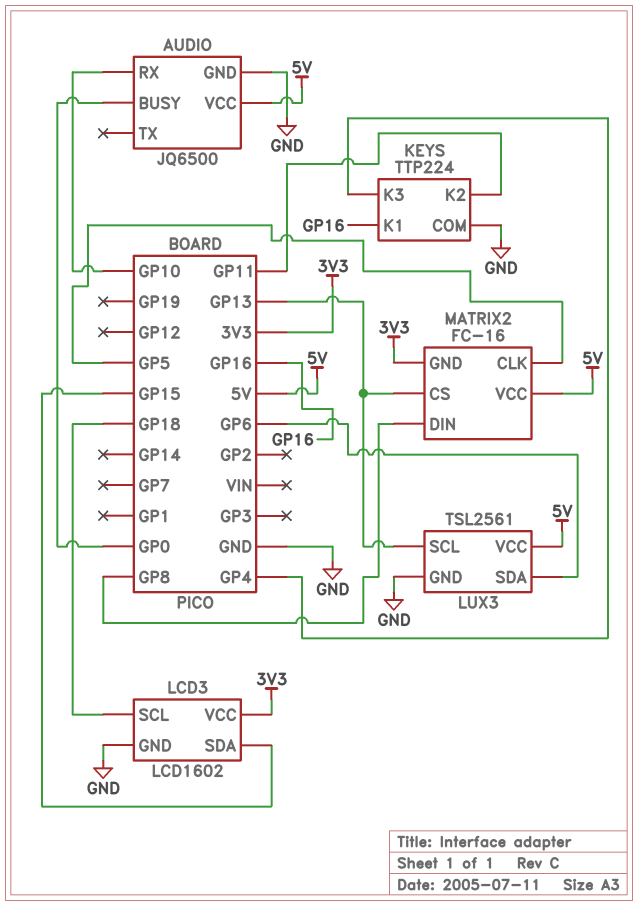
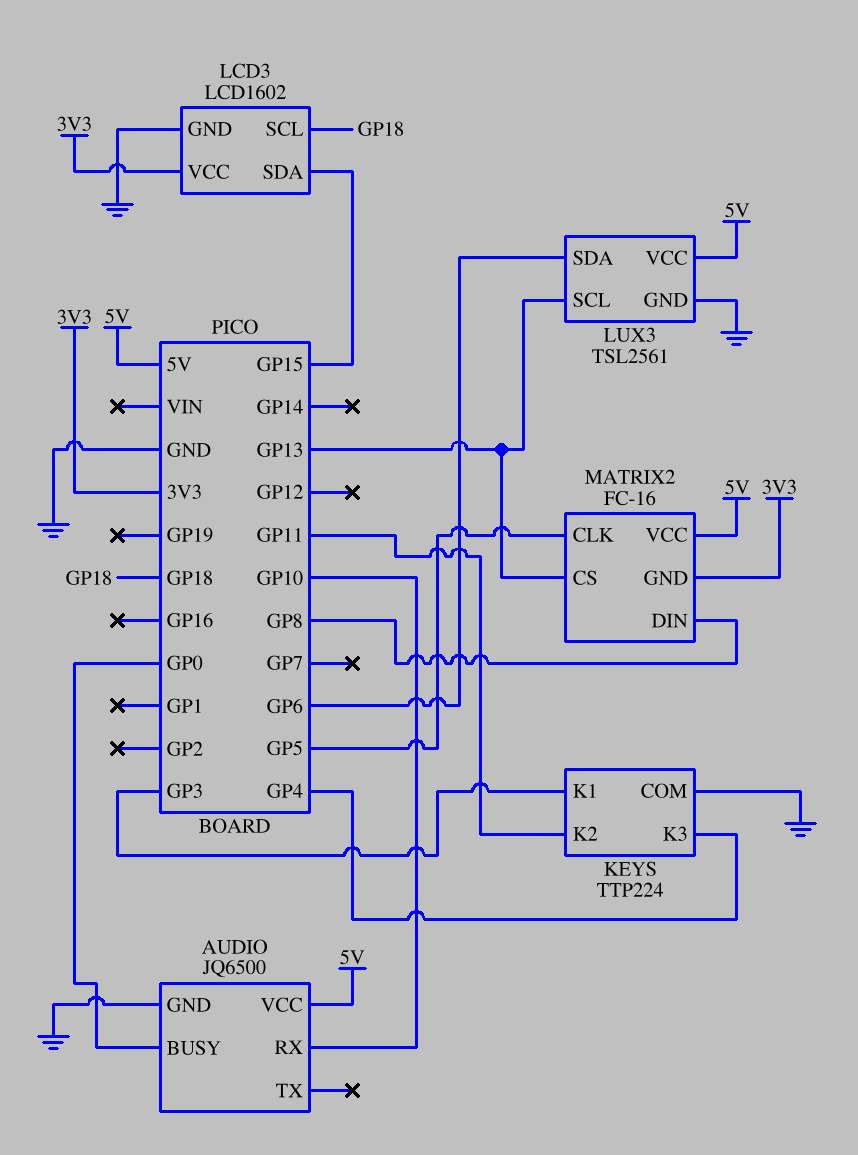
KEYS pin K1: GP16 -> GP3

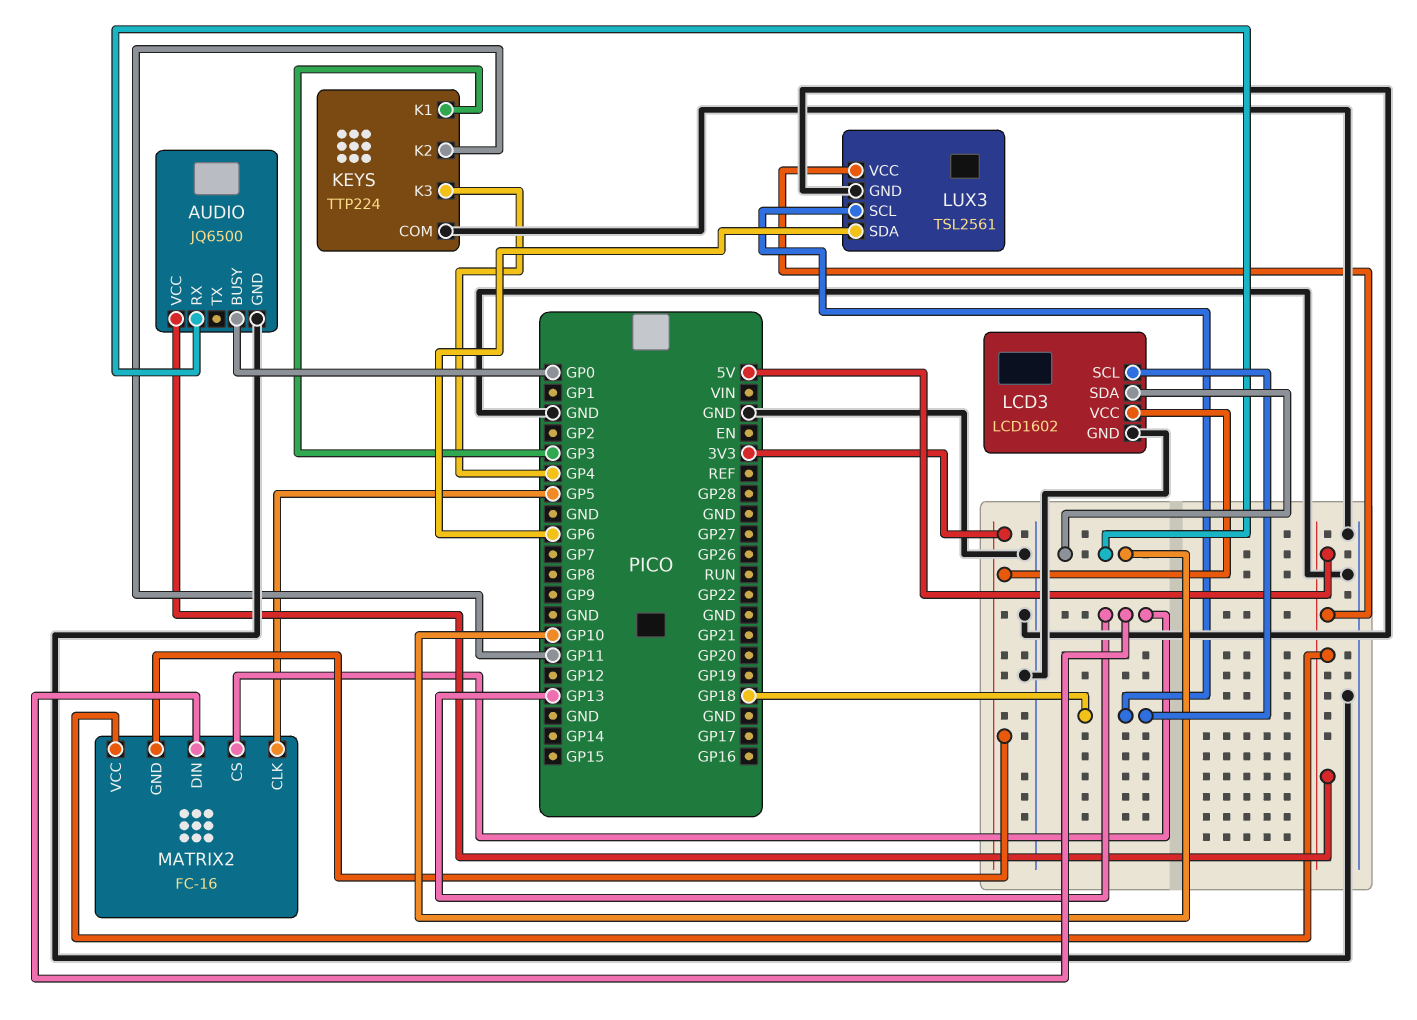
LCD3 pin SDA: GP15 -> GP10
LUX3 pin SCL: GP13 -> GP18
MATRIX2 pin DIN: GP8 -> GP13

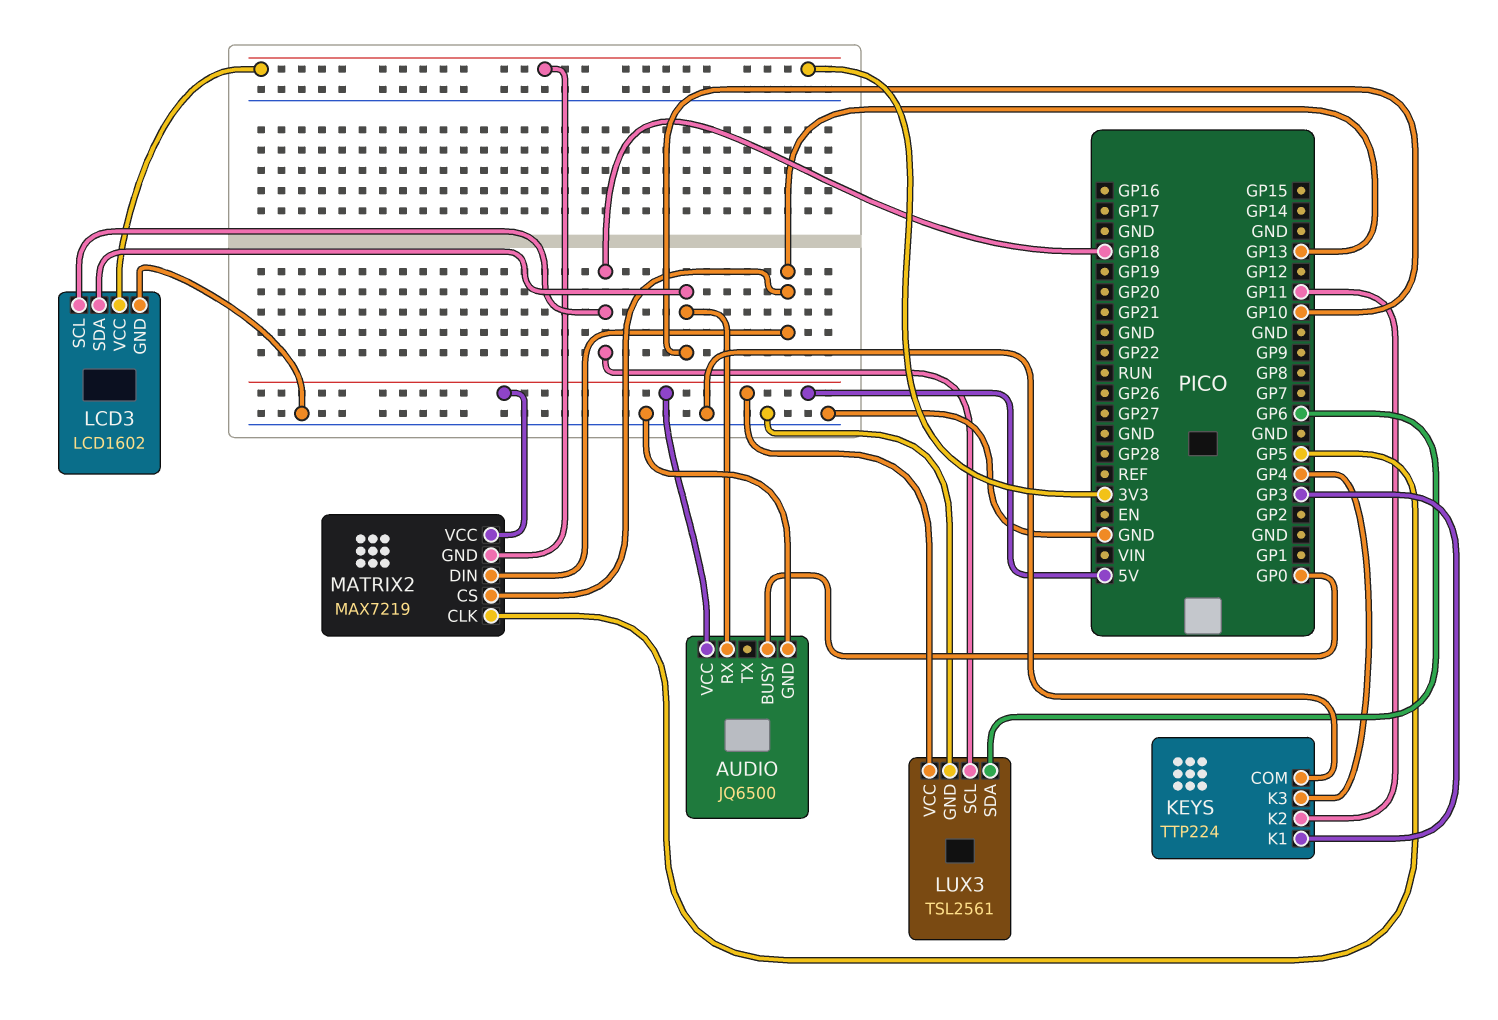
MATRIX2: FC-16 -> MAX7219

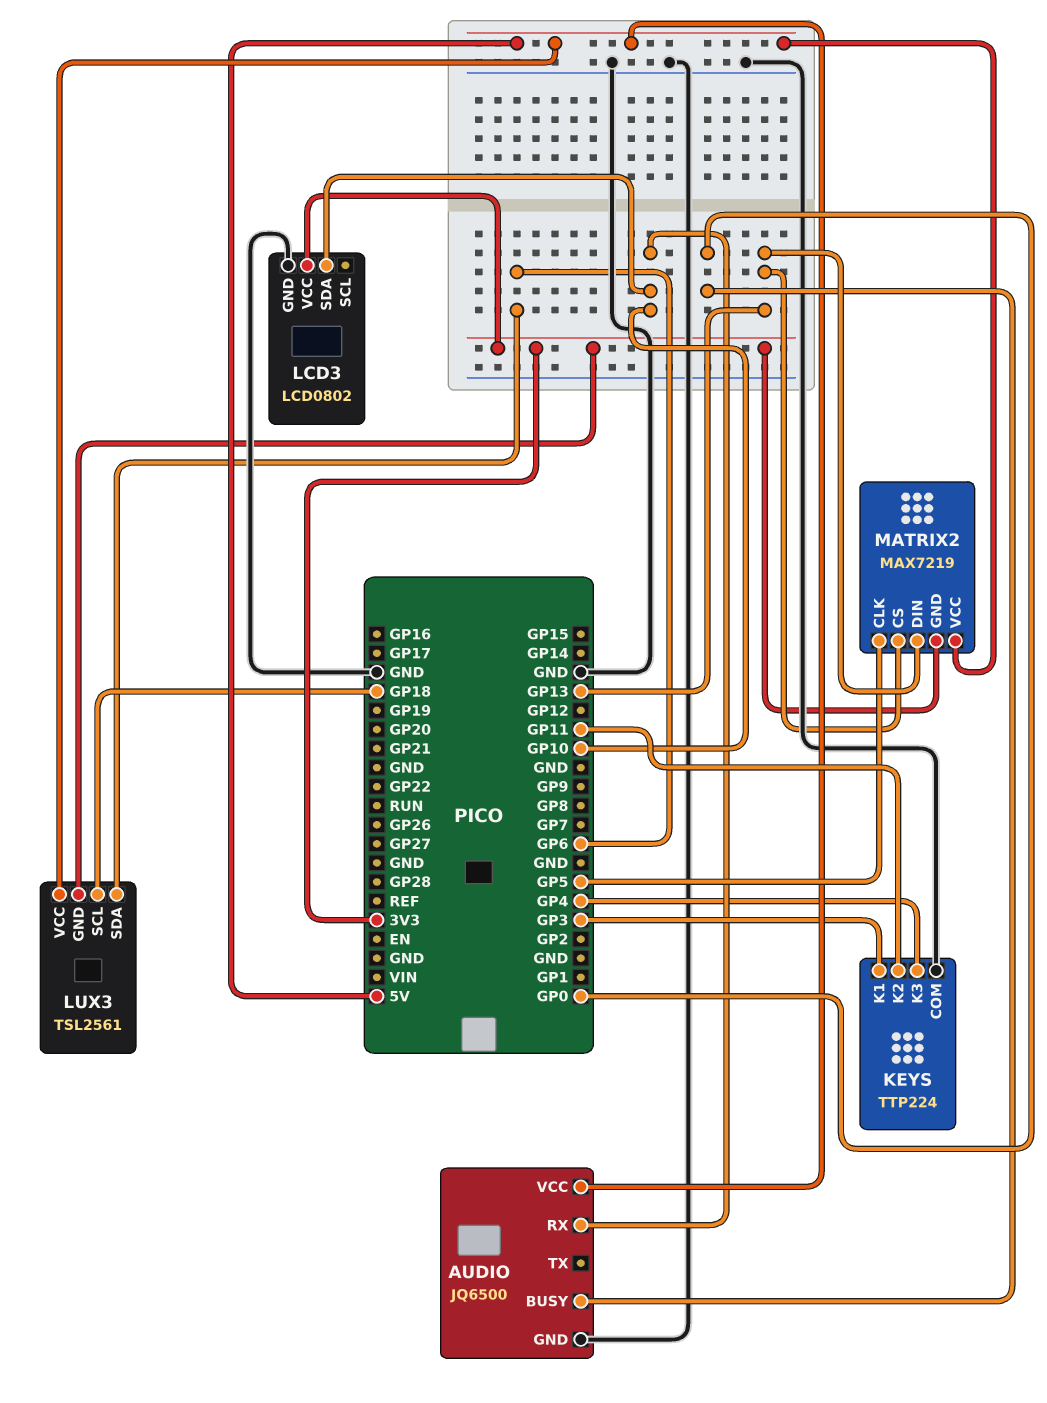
LCD3: LCD1602 -> LCD0802
LCD3 pin SCL: GP18 -> none
LUX3 pin GND: GND -> 3V3

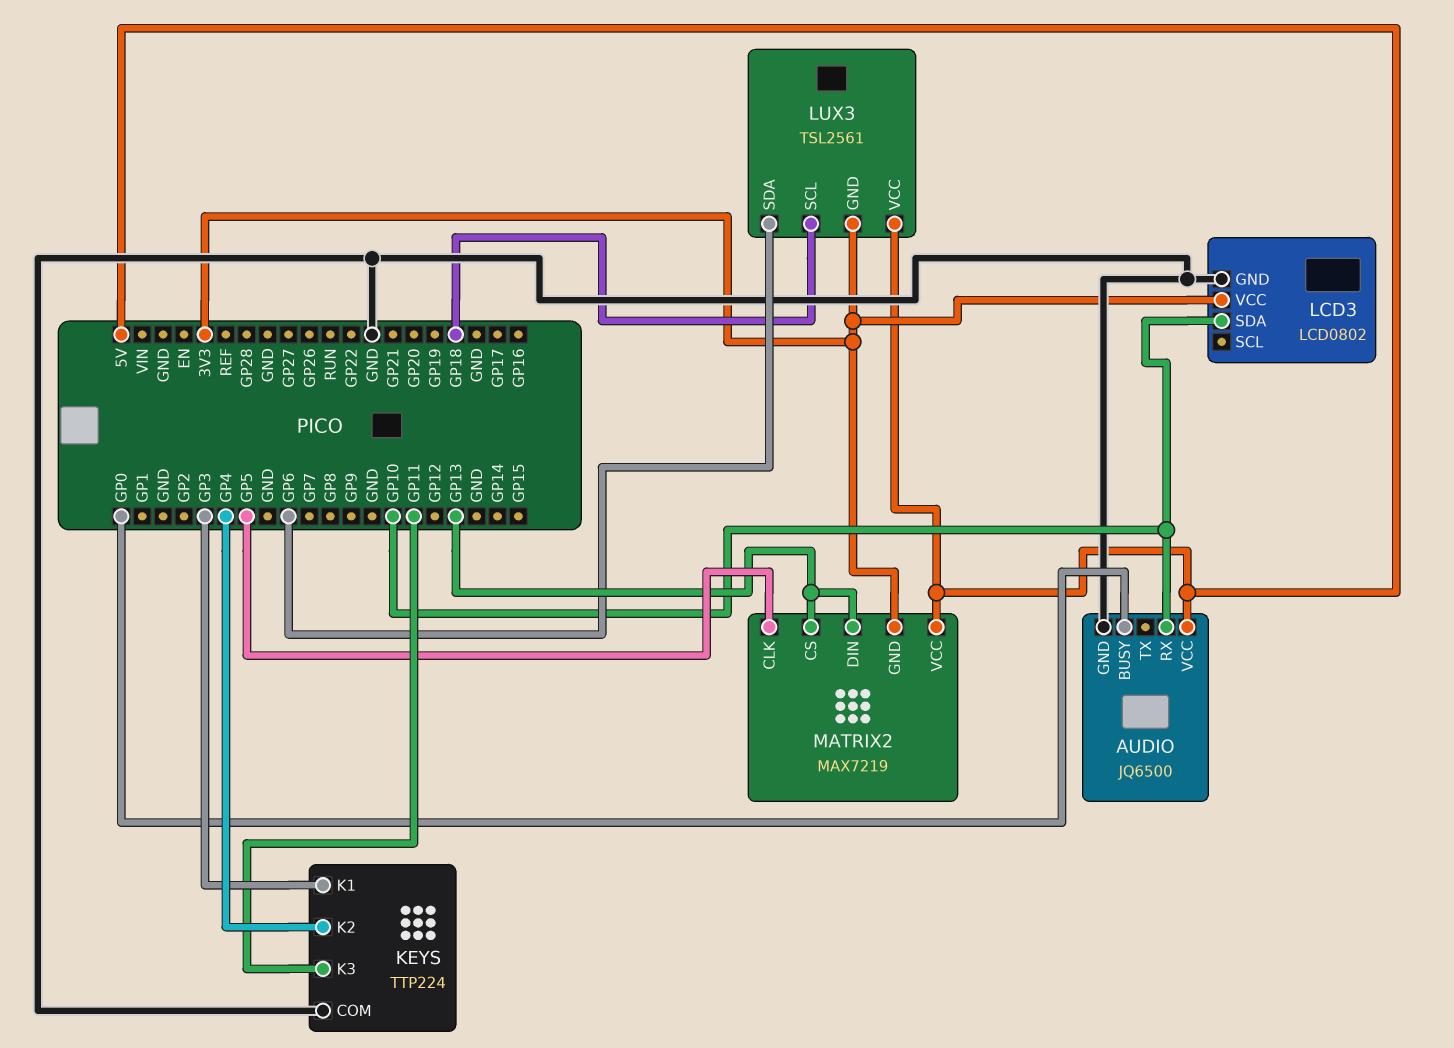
KEYS pin K2: GP11 -> GP4
KEYS pin K3: GP4 -> GP11

